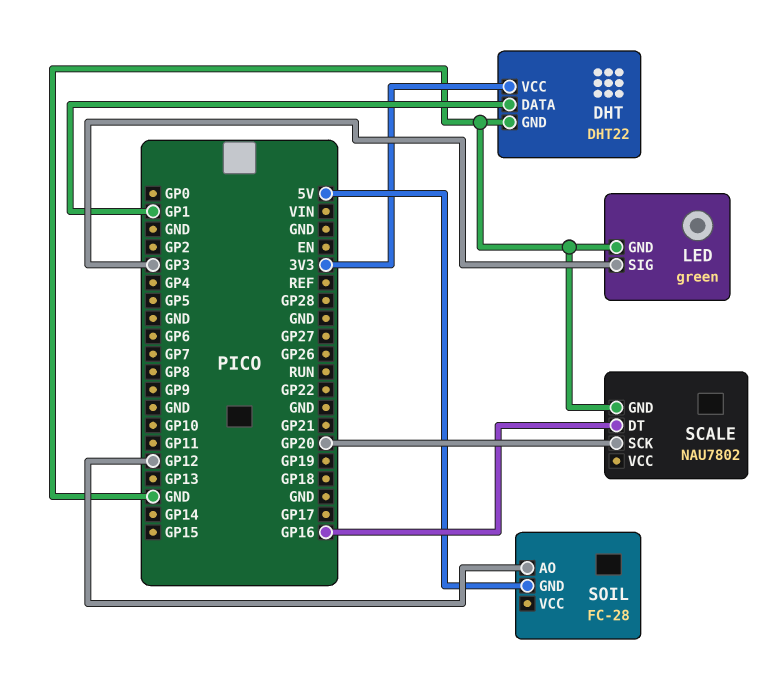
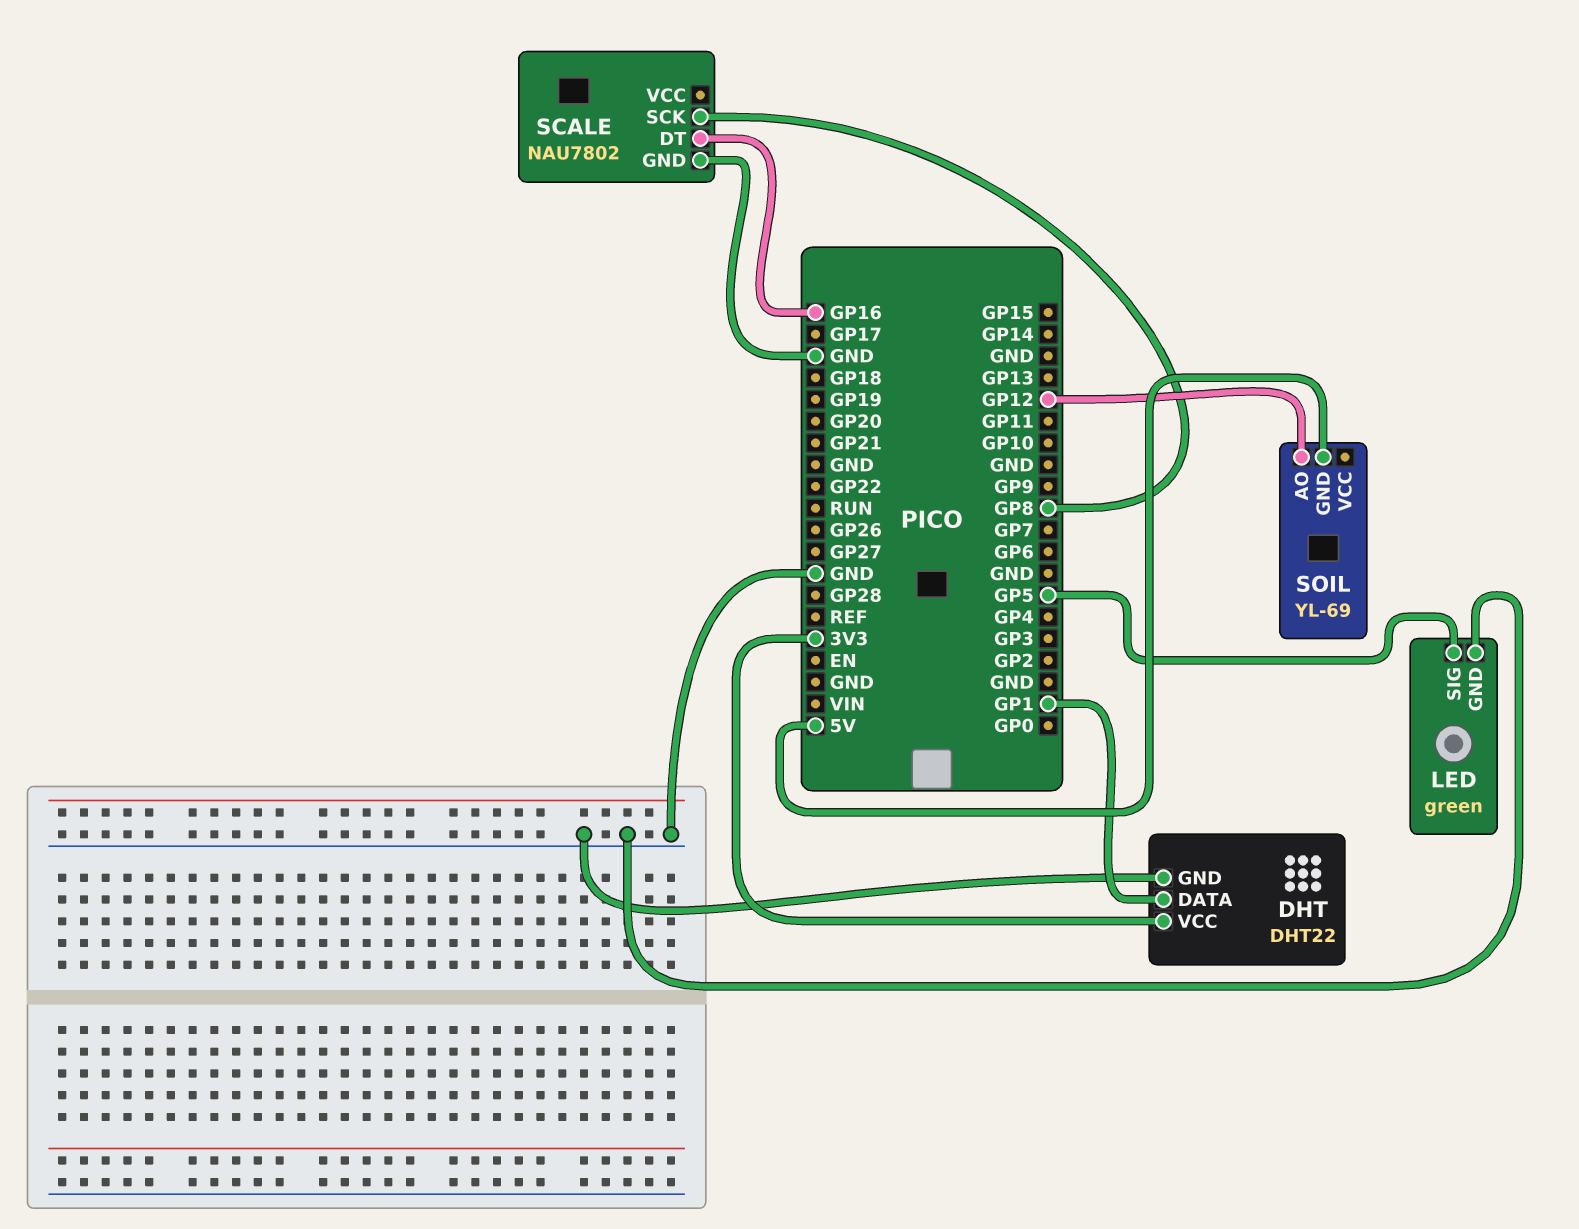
LED pin SIG: GP3 -> GP5
SCALE pin SCK: GP20 -> GP8
SOIL: FC-28 -> YL-69

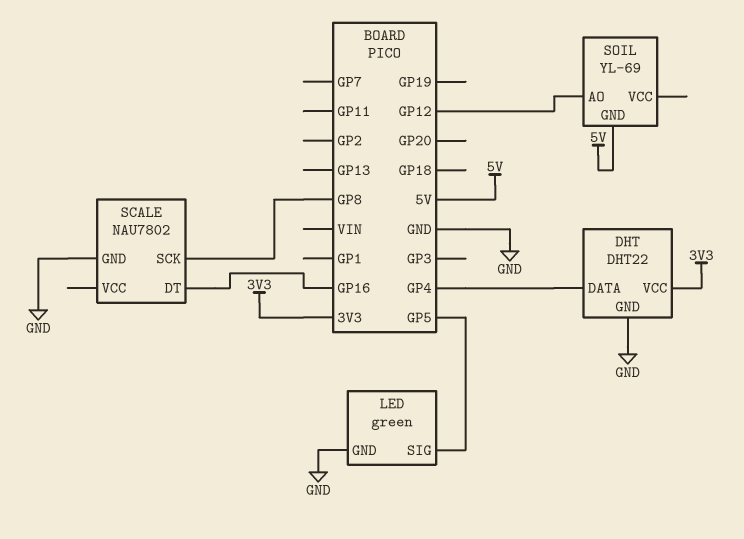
DHT pin DATA: GP1 -> GP4

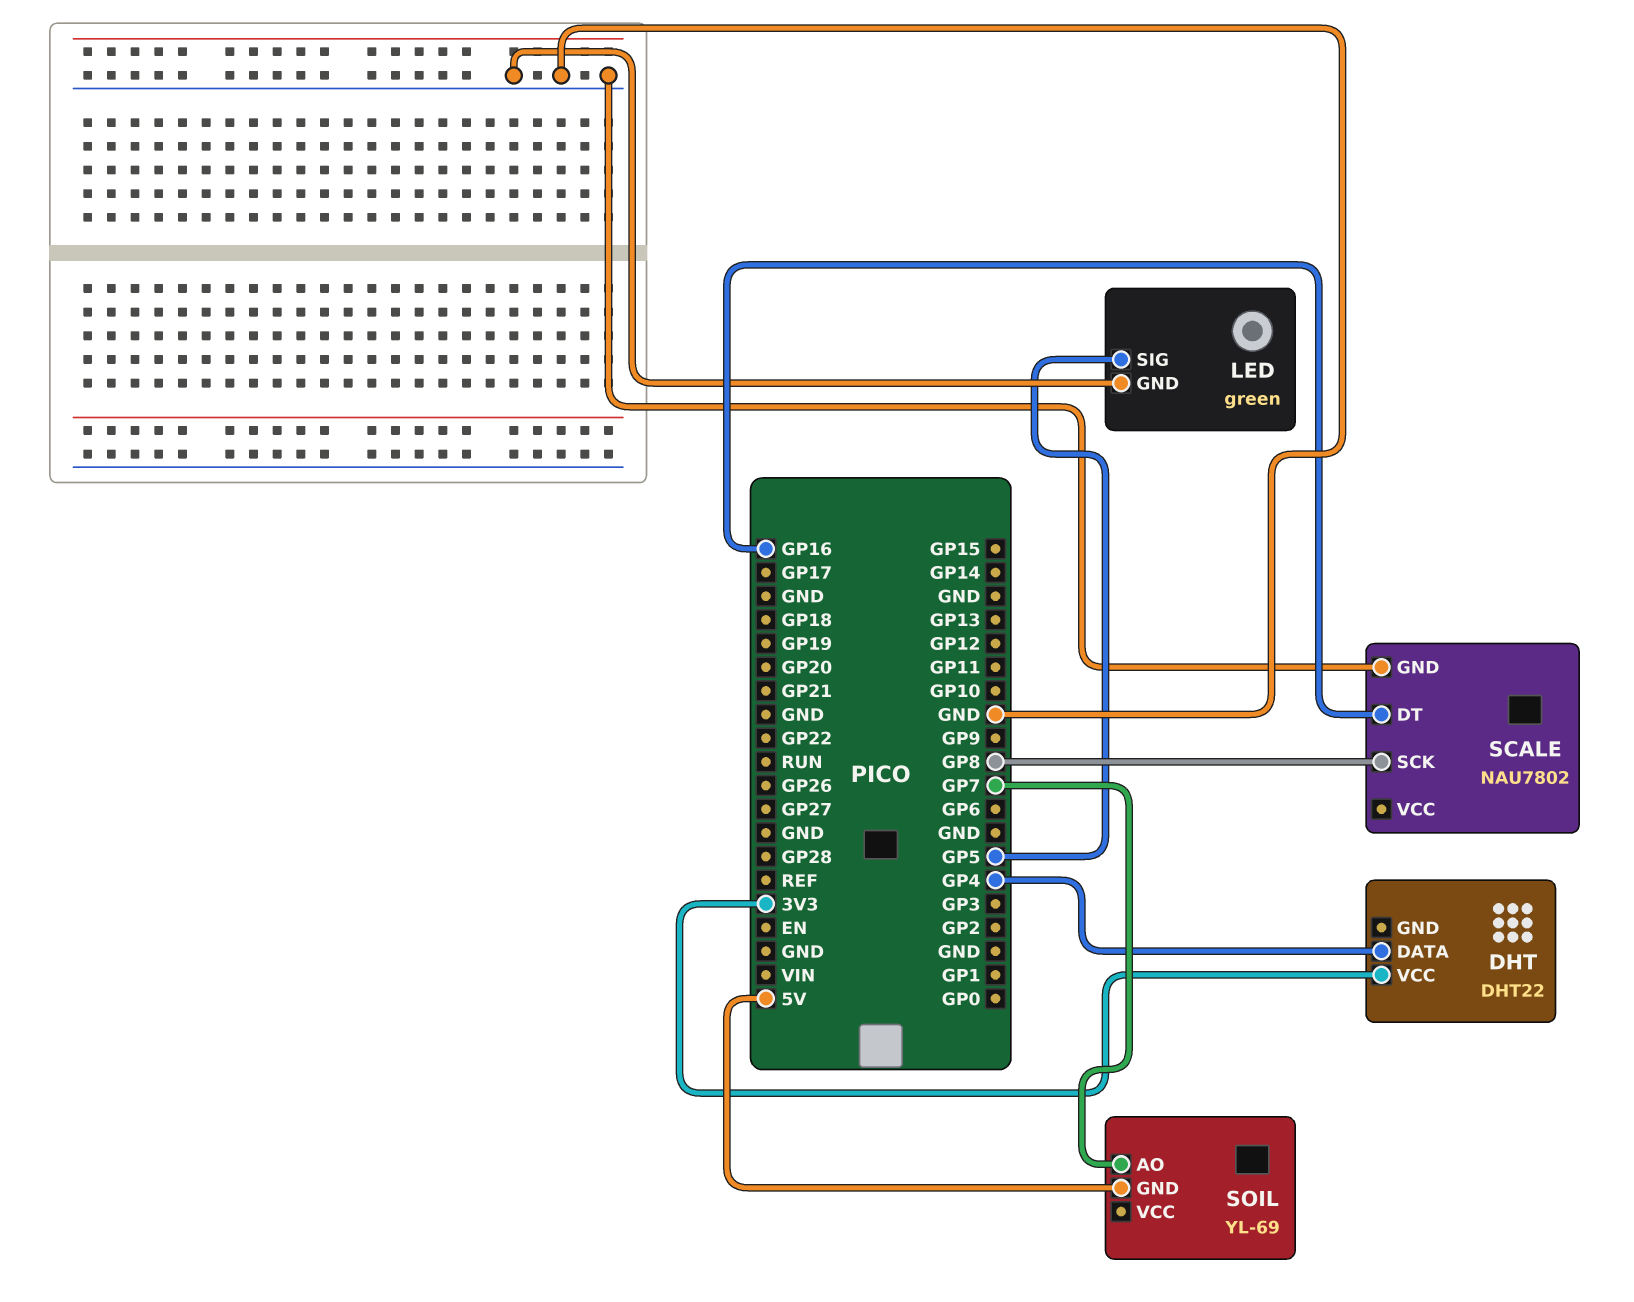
DHT pin GND: GND -> none
SOIL pin AO: GP12 -> GP7

